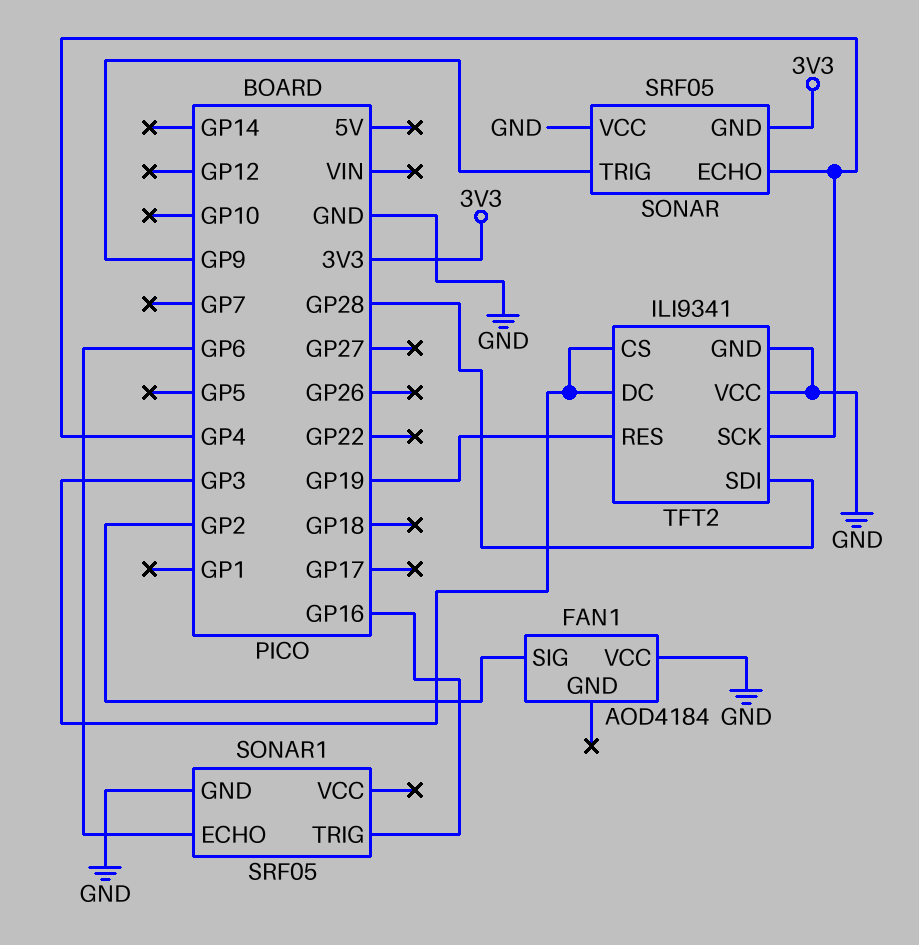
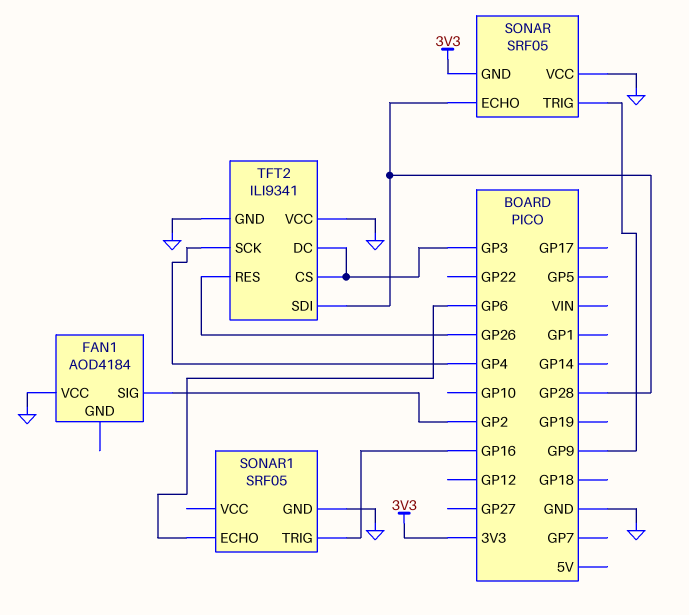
SONAR pin ECHO: GP4 -> GP28
TFT2 pin RES: GP19 -> GP26

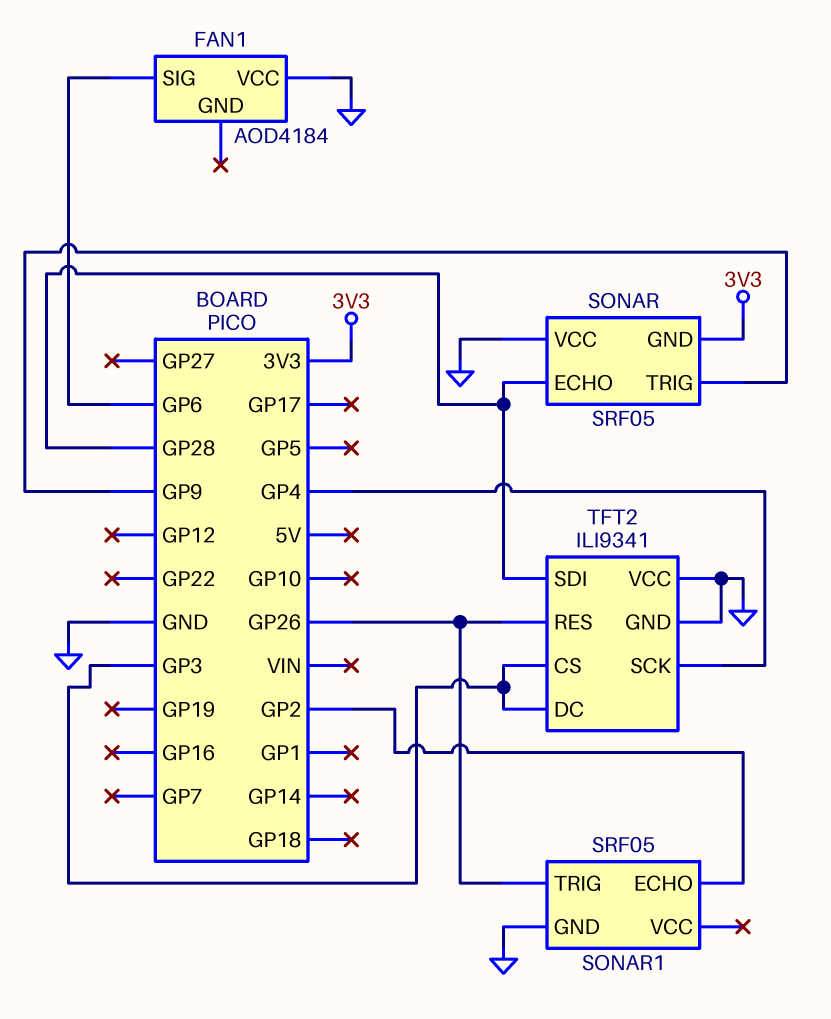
FAN1 pin SIG: GP2 -> GP6
SONAR1 pin ECHO: GP6 -> GP2
SONAR1 pin TRIG: GP16 -> GP26

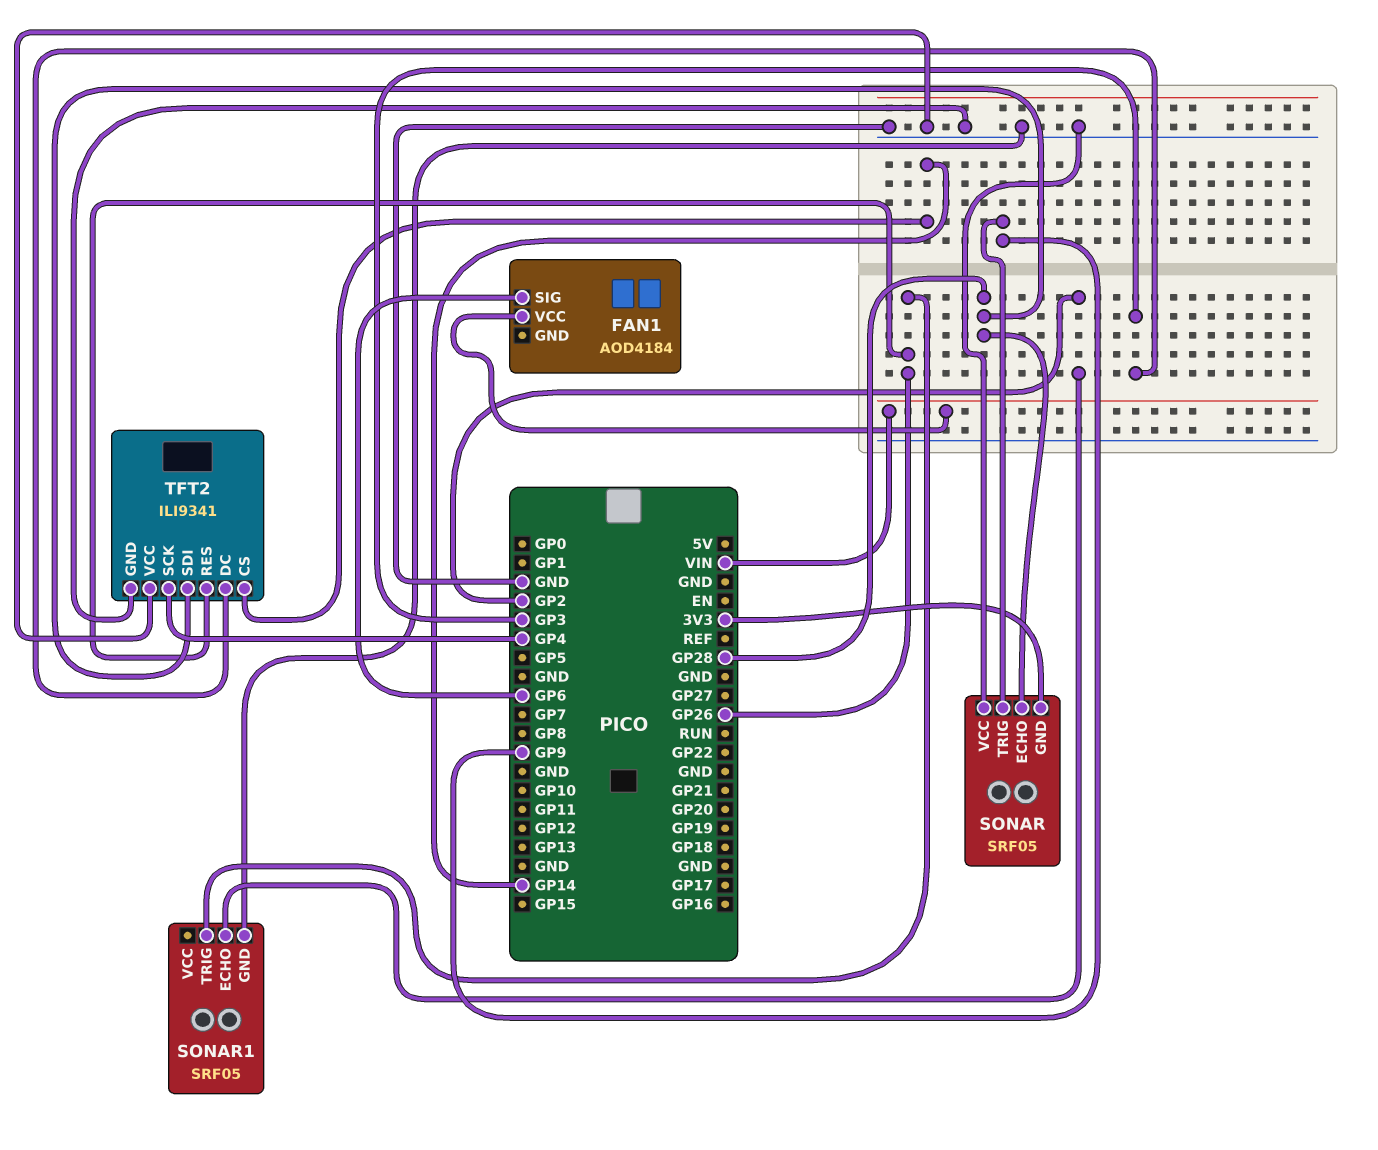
FAN1 pin VCC: GND -> VIN
TFT2 pin CS: GP3 -> GP14

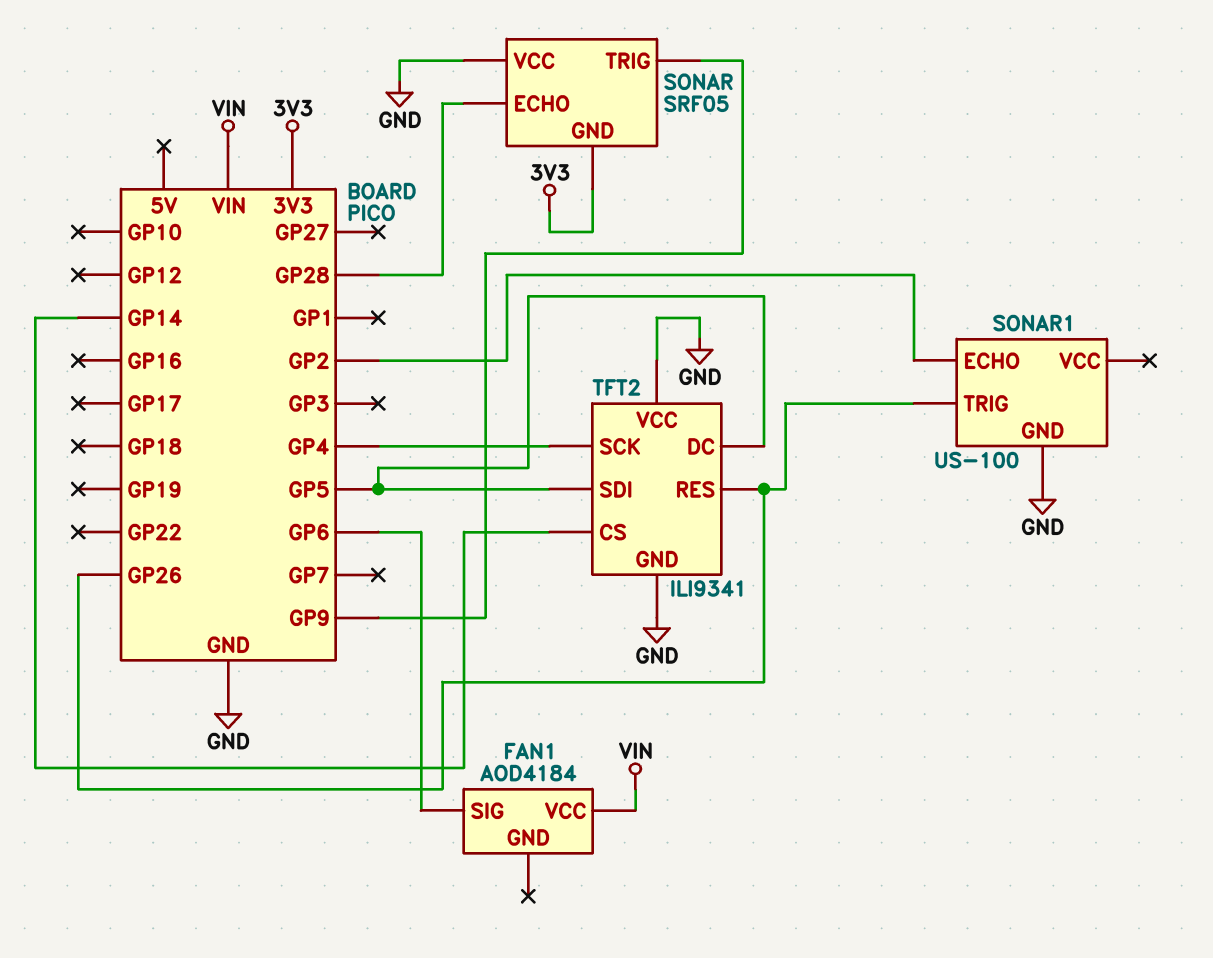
SONAR1: SRF05 -> US-100
TFT2 pin DC: GP3 -> GP5
TFT2 pin SDI: GP28 -> GP5

